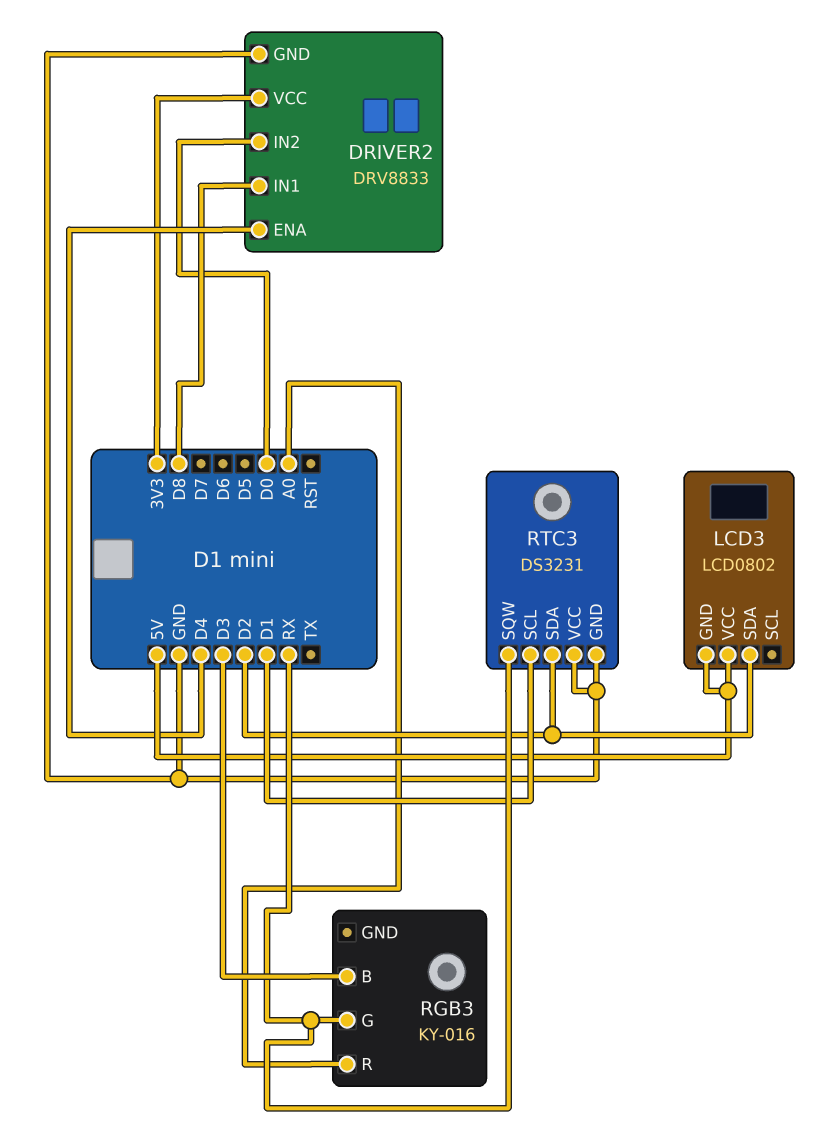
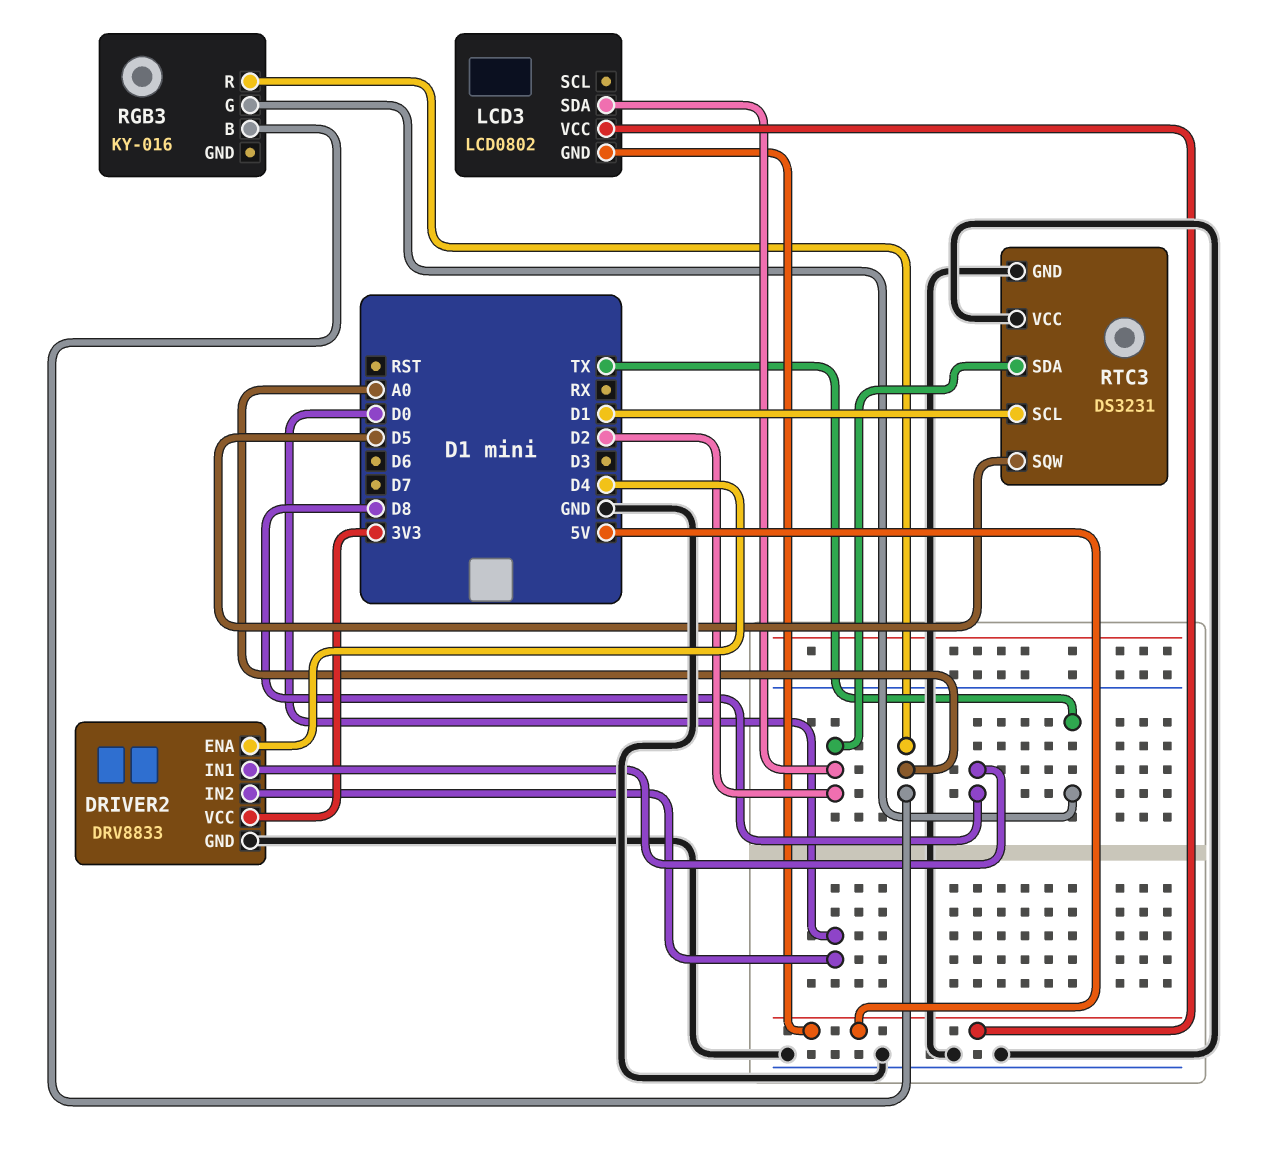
RGB3 pin B: D3 -> A0
RGB3 pin G: RX -> TX
RTC3 pin SQW: RX -> D5

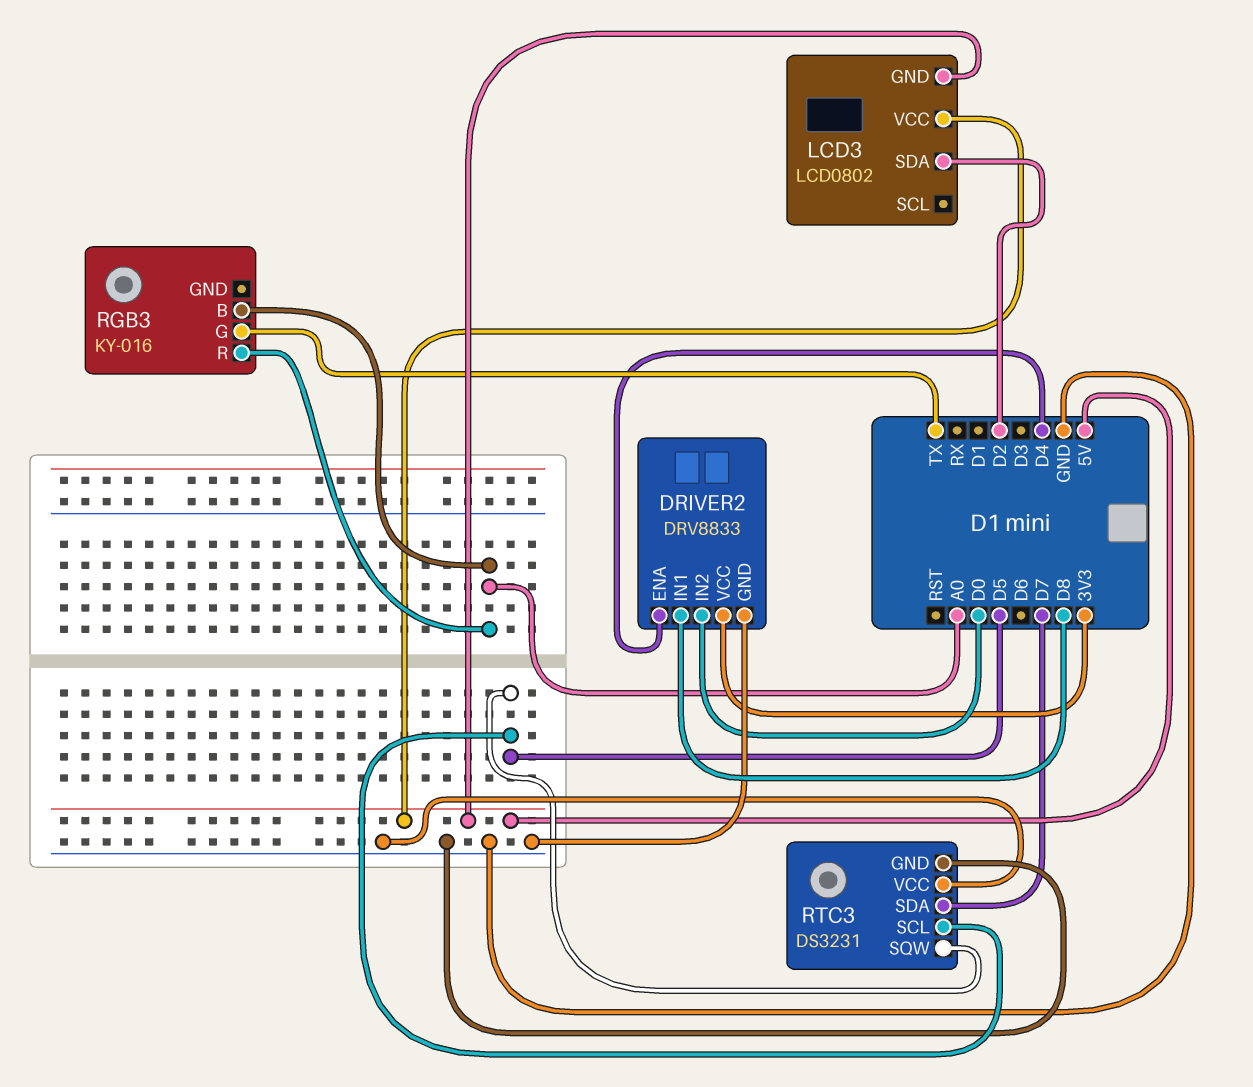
RTC3 pin SCL: D1 -> D5
RTC3 pin SDA: D2 -> D7

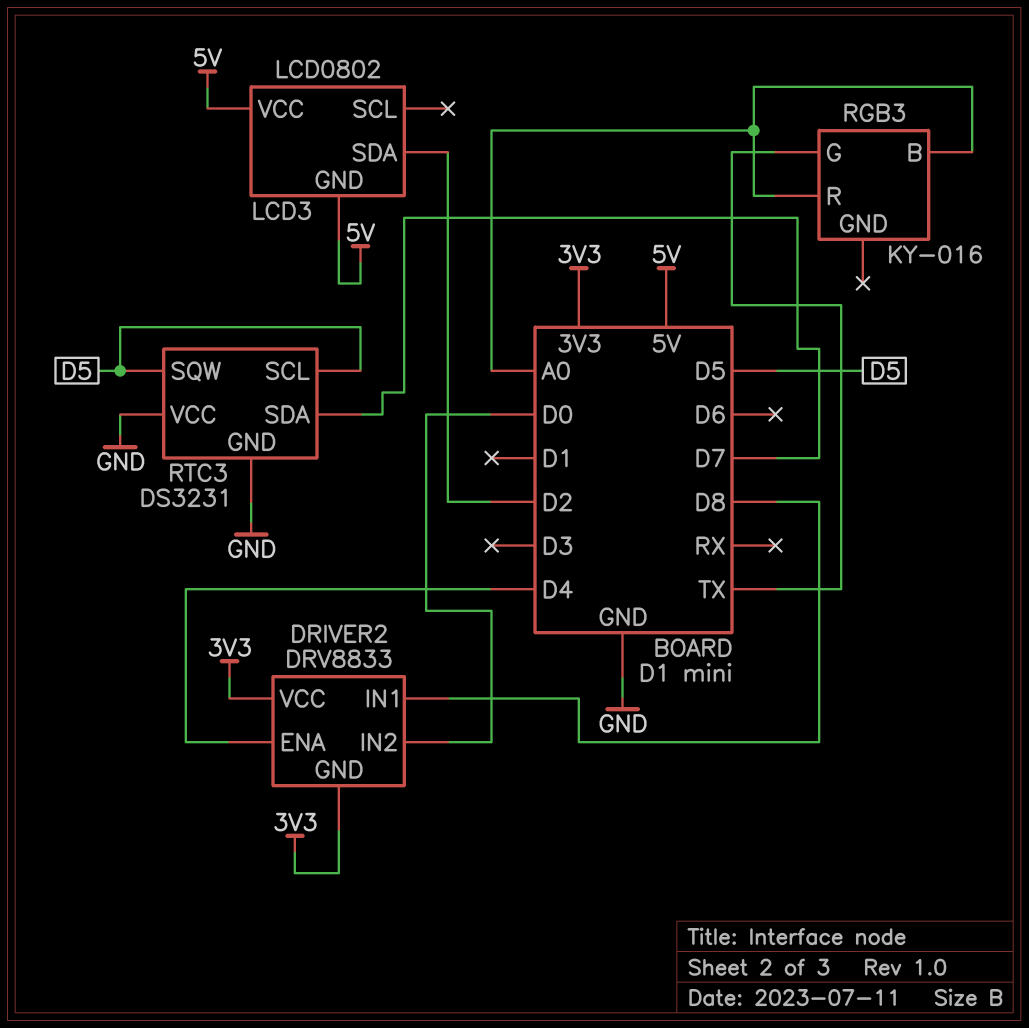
DRIVER2 pin GND: GND -> 3V3

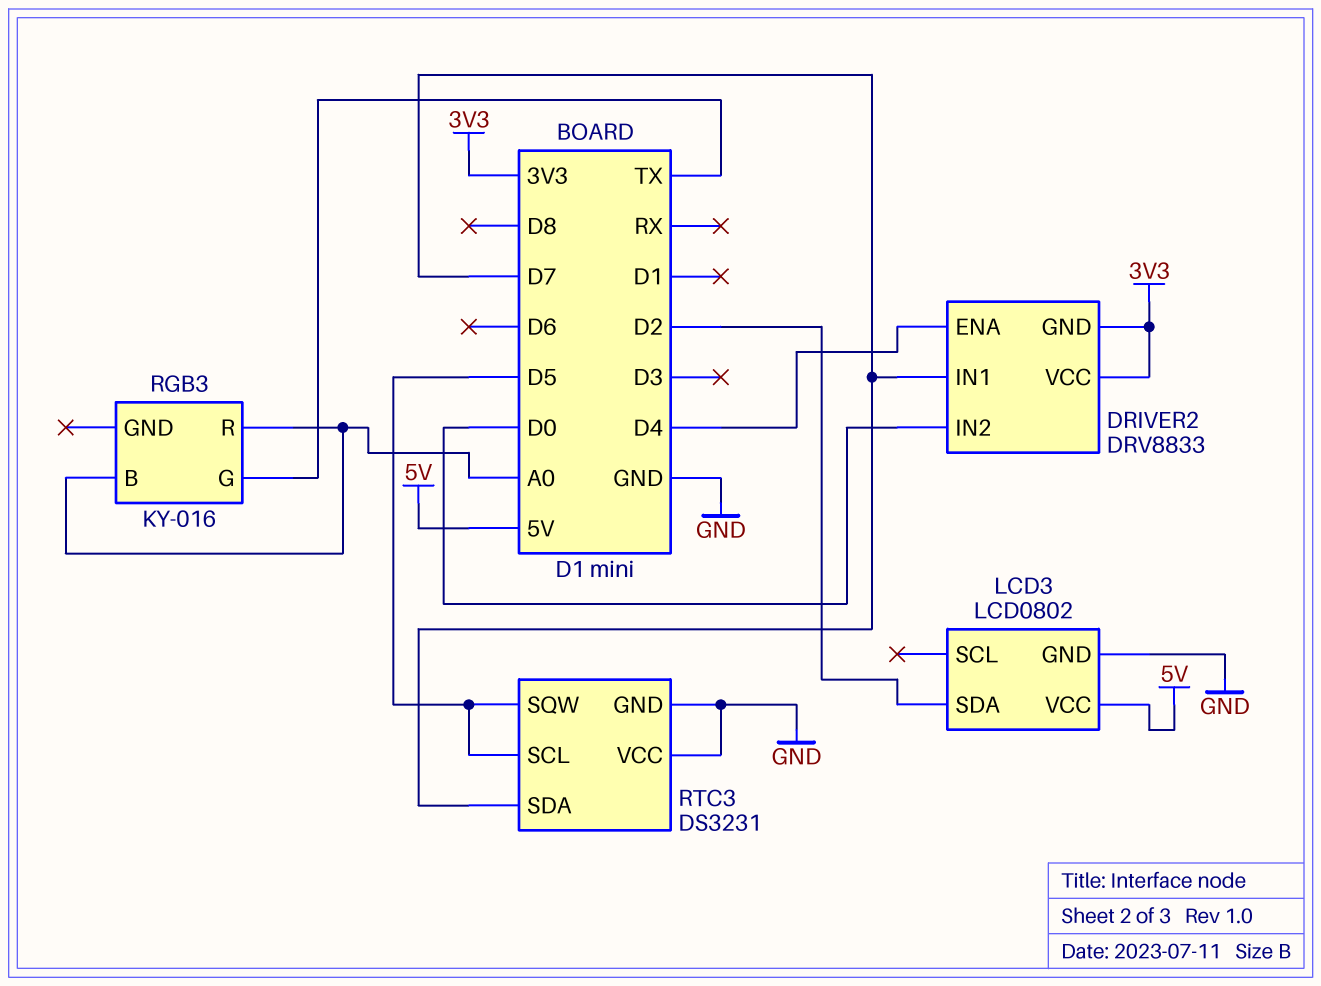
DRIVER2 pin IN1: D8 -> D7
LCD3 pin GND: 5V -> GND

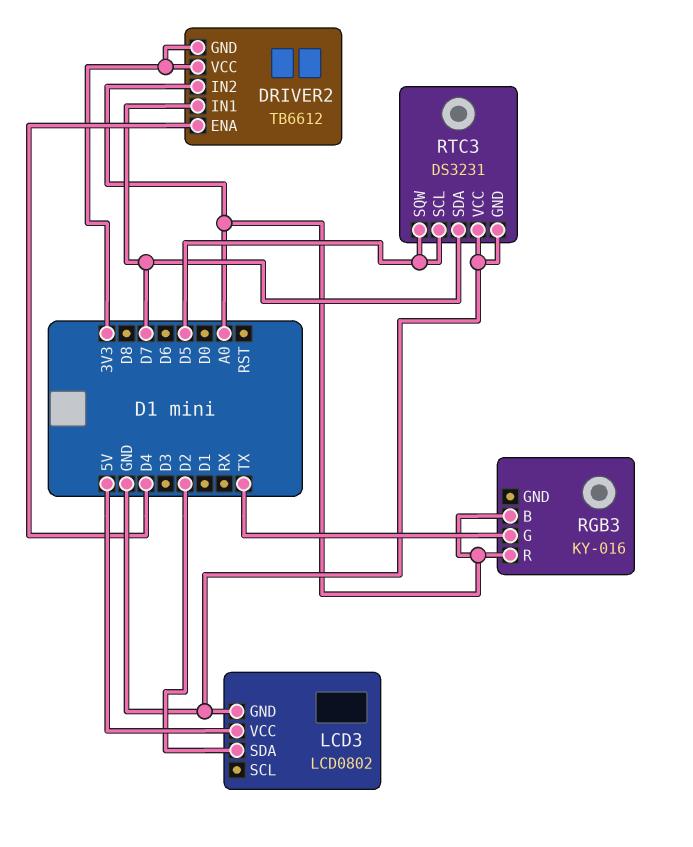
DRIVER2: DRV8833 -> TB6612
DRIVER2 pin IN2: D0 -> A0

